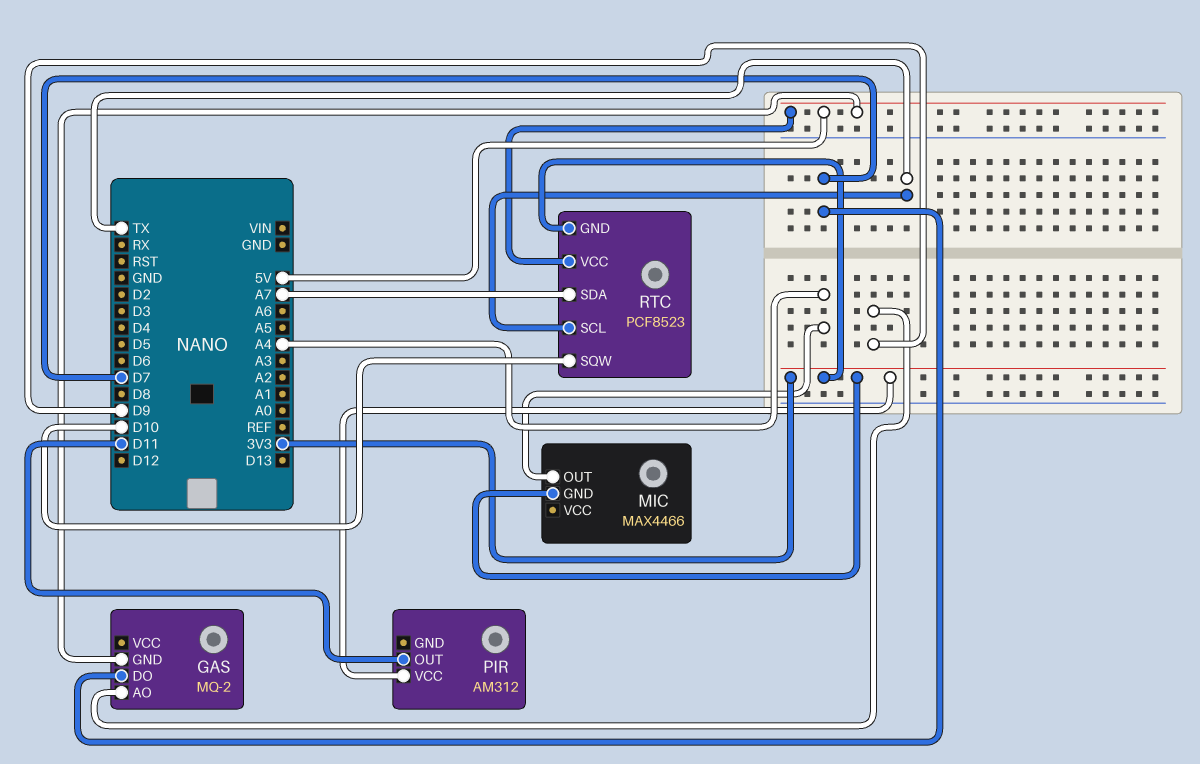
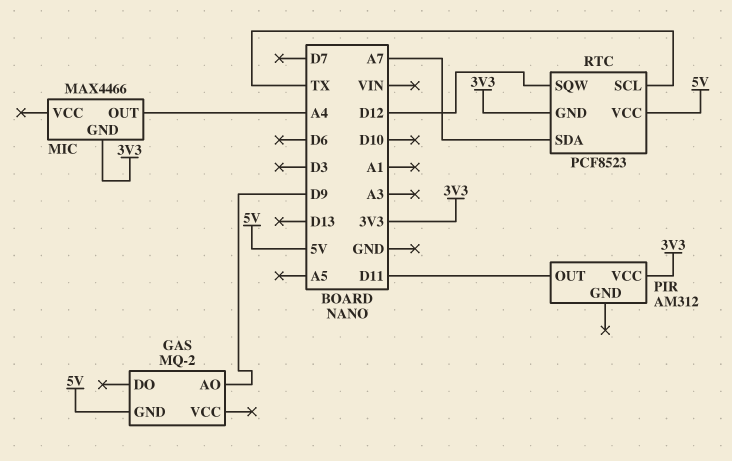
GAS pin DO: D7 -> none
RTC pin SQW: D10 -> D12

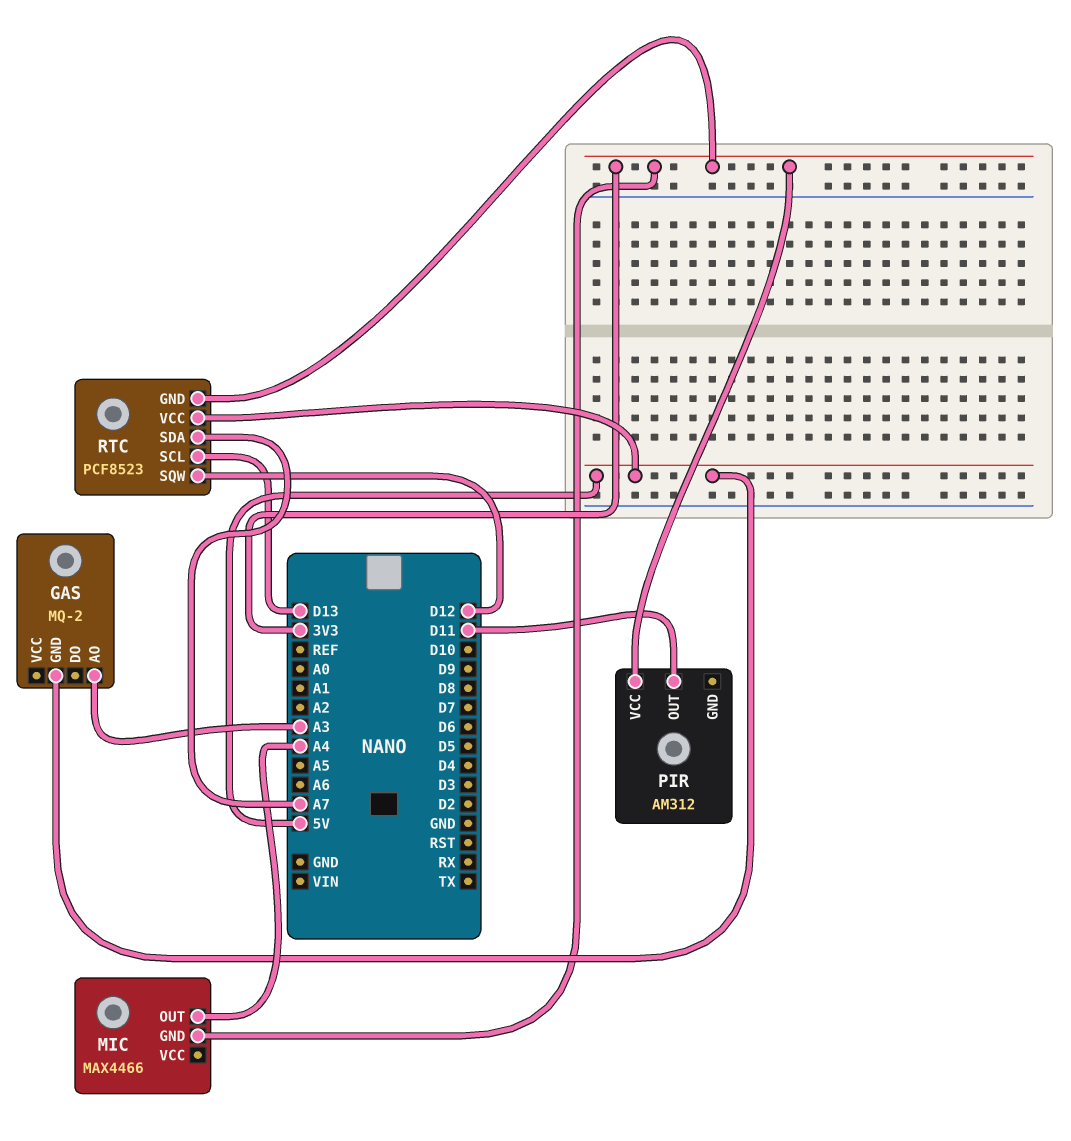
GAS pin AO: D9 -> A3
RTC pin SCL: TX -> D13

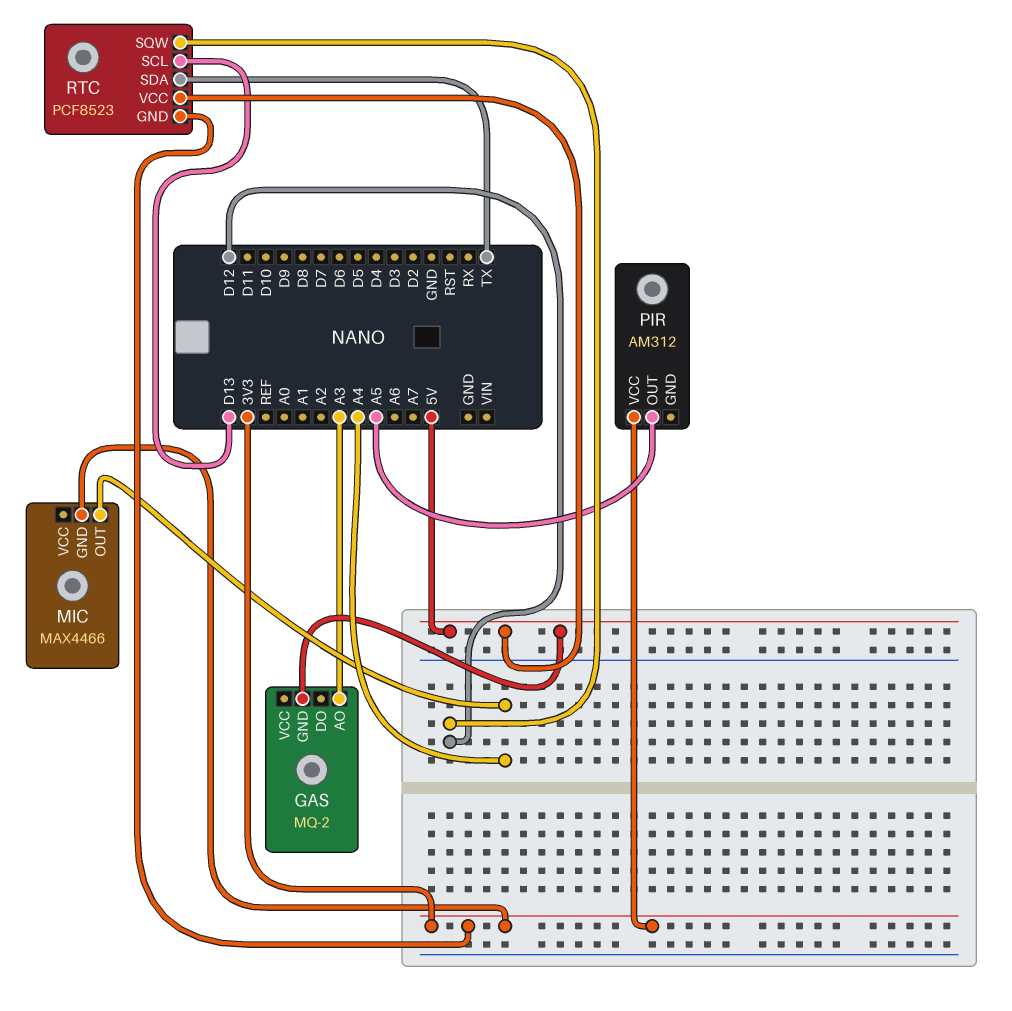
PIR pin OUT: D11 -> A5
RTC pin SDA: A7 -> TX

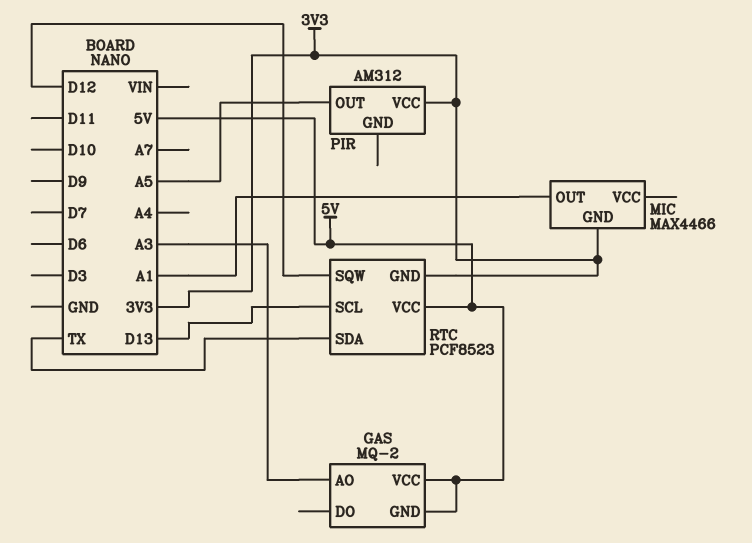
GAS pin VCC: none -> 5V
MIC pin OUT: A4 -> A1

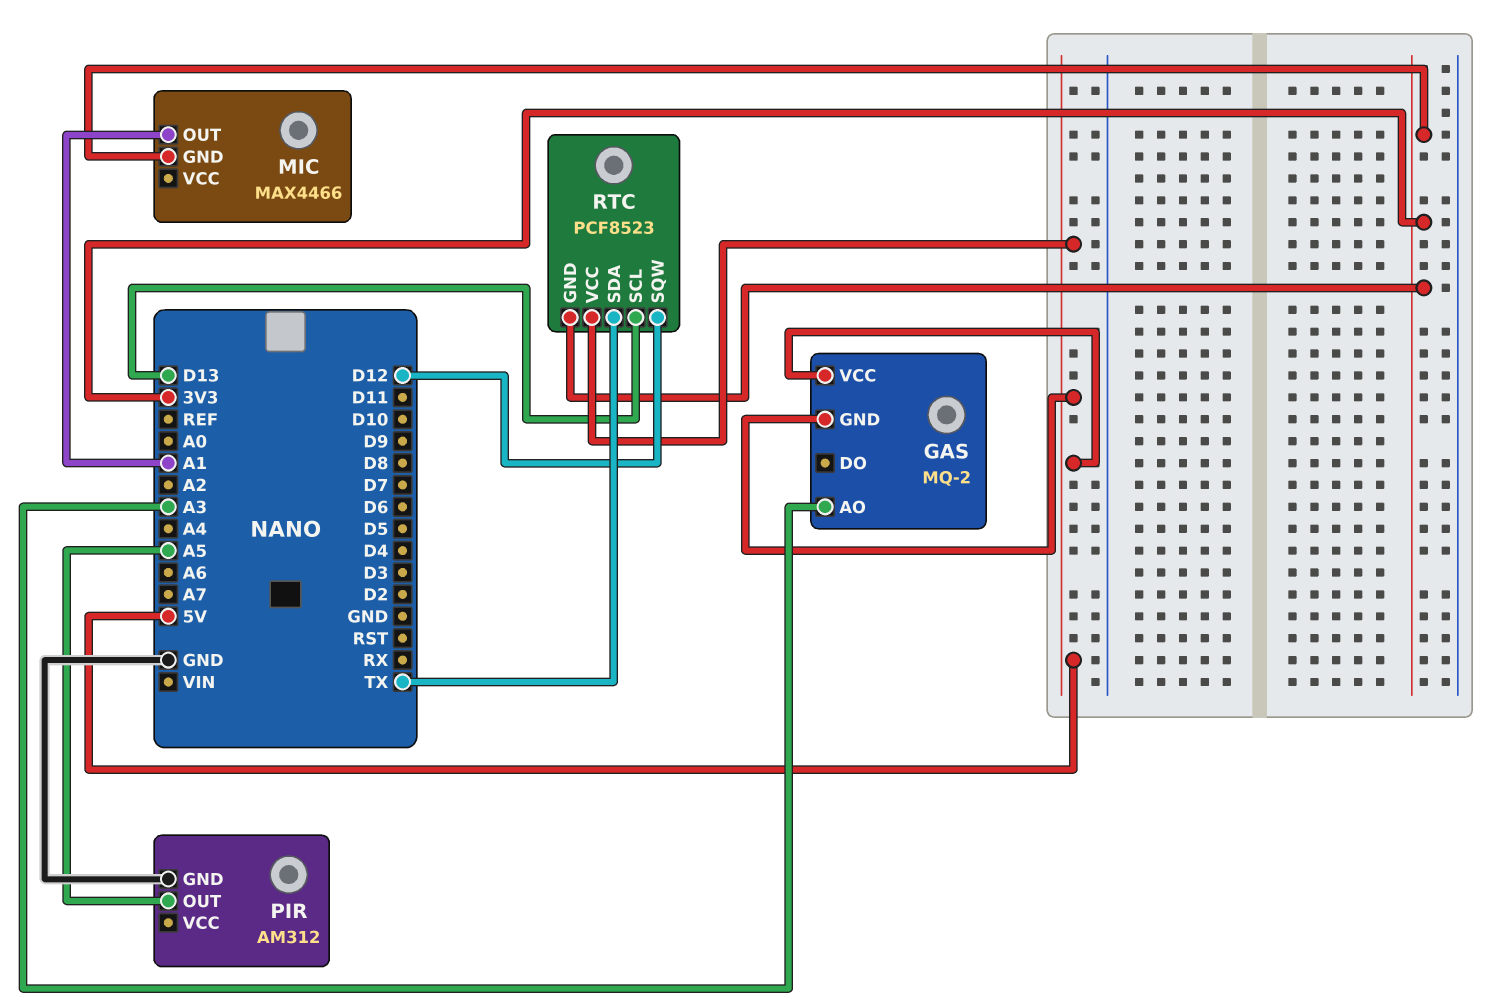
PIR pin GND: none -> GND
PIR pin VCC: 3V3 -> none

